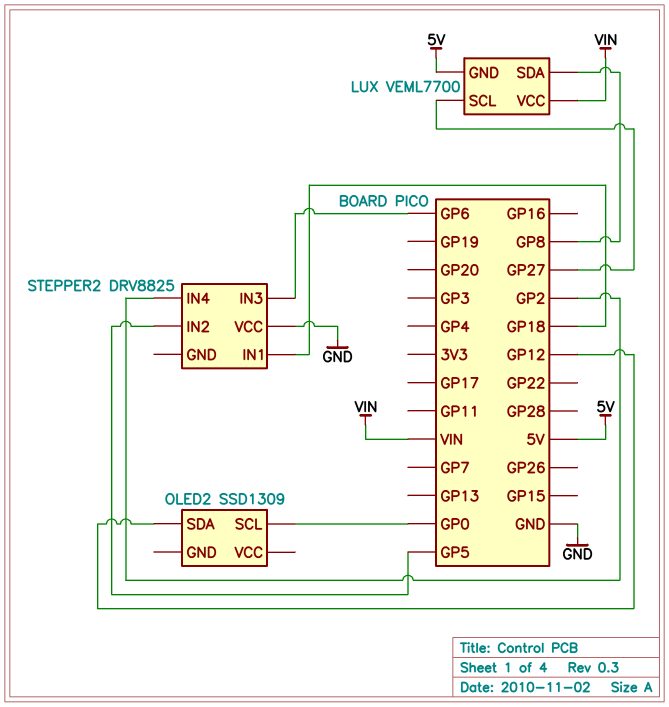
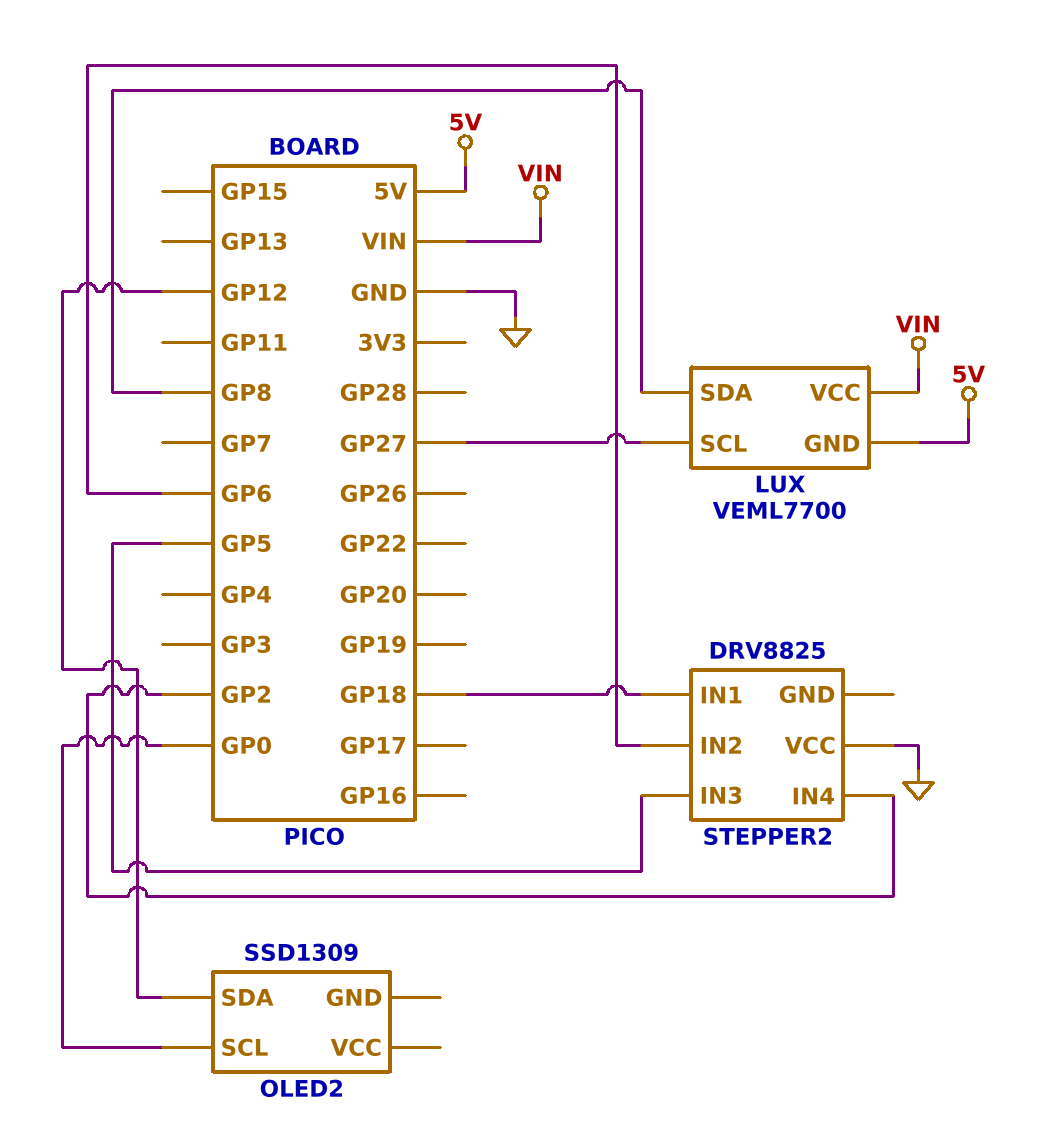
STEPPER2 pin IN2: GP5 -> GP6
STEPPER2 pin IN3: GP6 -> GP5

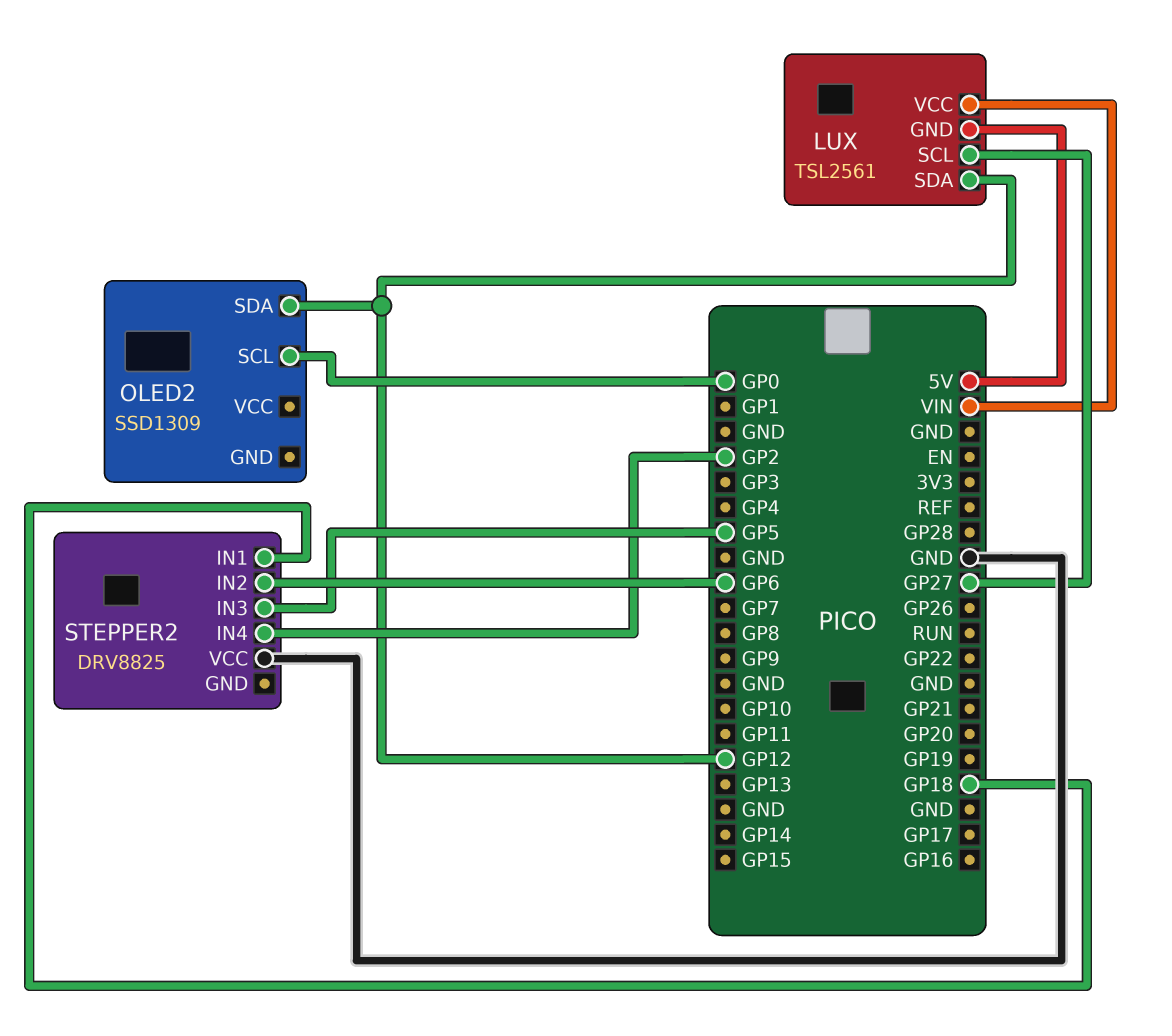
LUX: VEML7700 -> TSL2561
LUX pin SDA: GP8 -> GP12

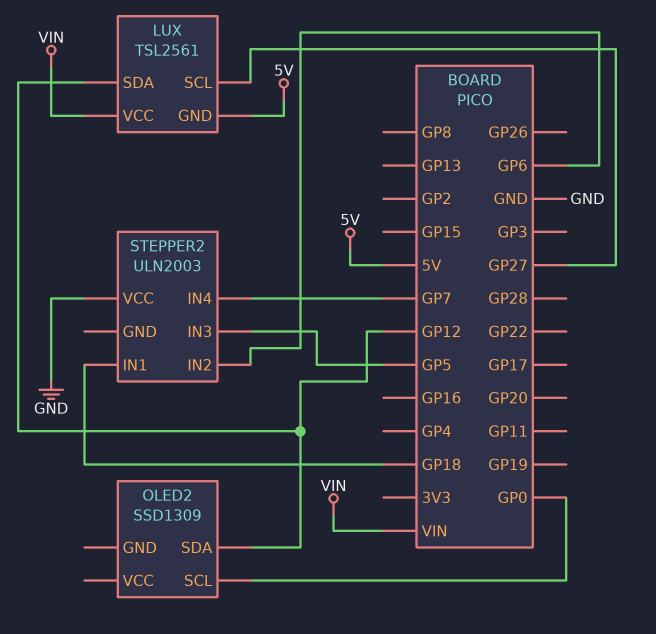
STEPPER2: DRV8825 -> ULN2003
STEPPER2 pin IN4: GP2 -> GP7

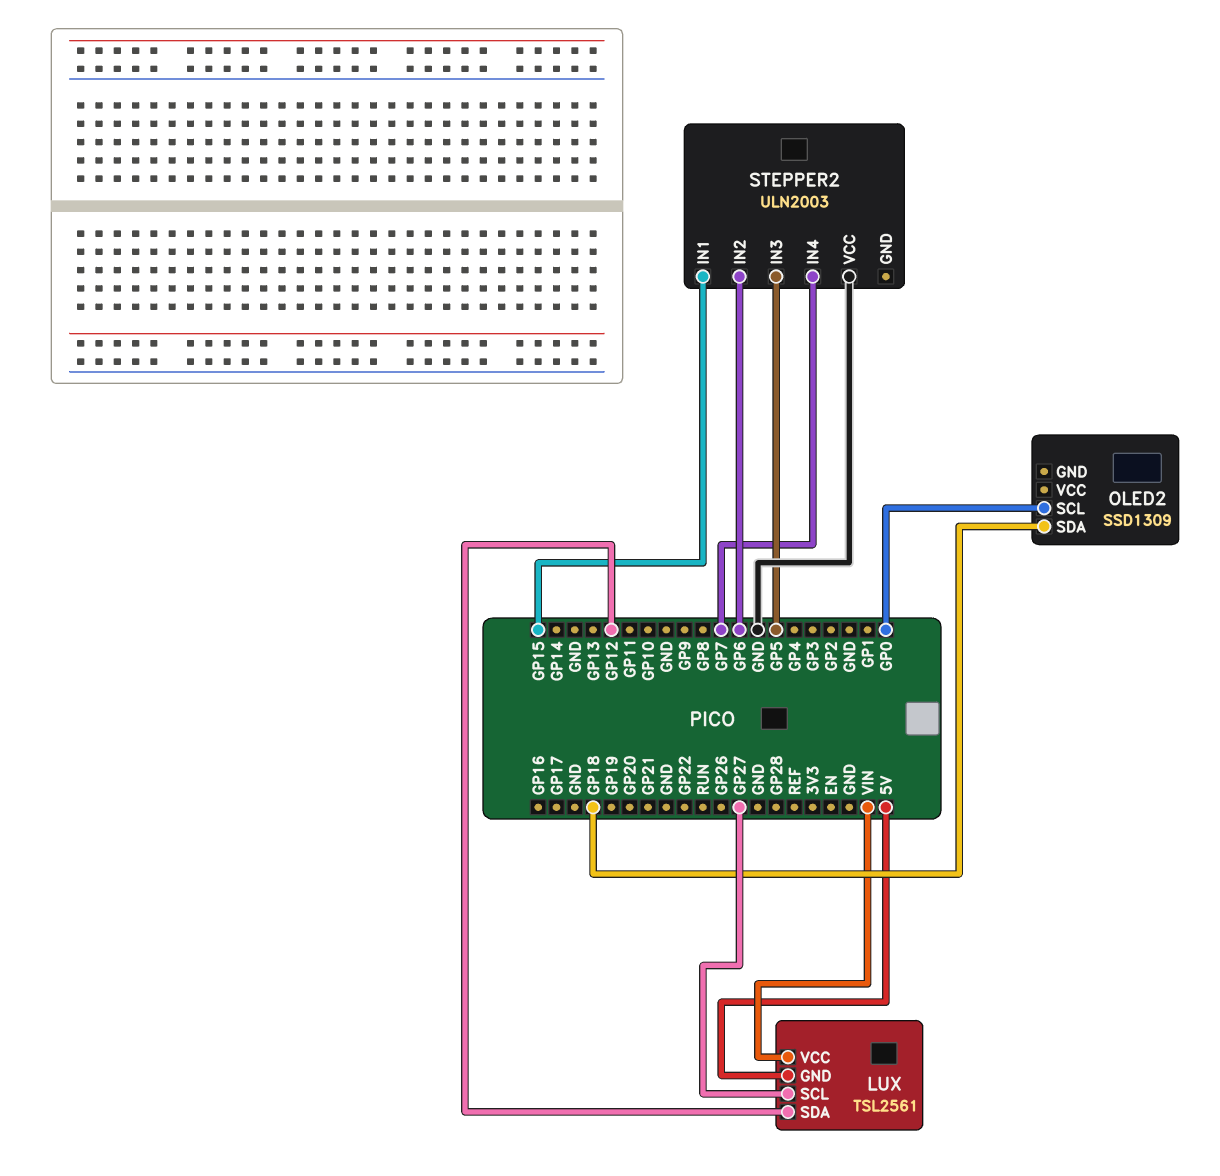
OLED2 pin SDA: GP12 -> GP18
STEPPER2 pin IN1: GP18 -> GP15

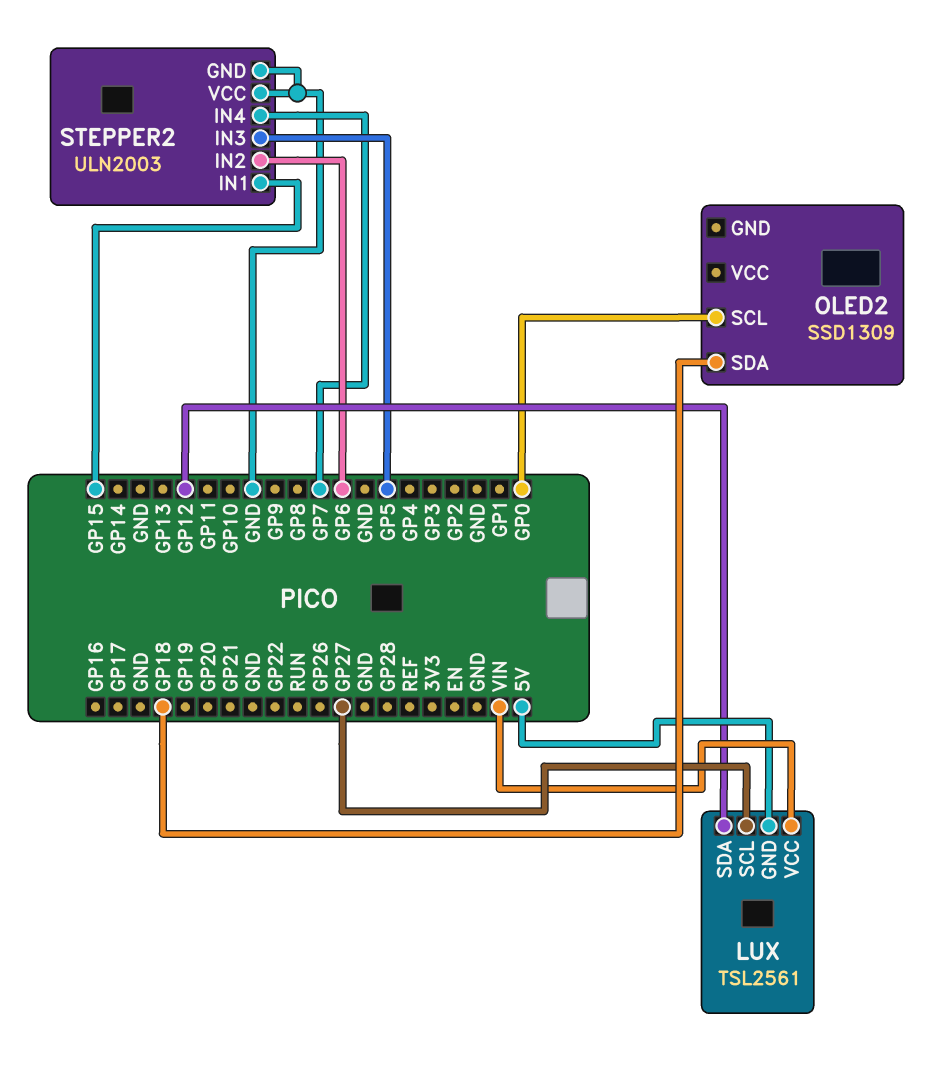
STEPPER2 pin GND: none -> GND

